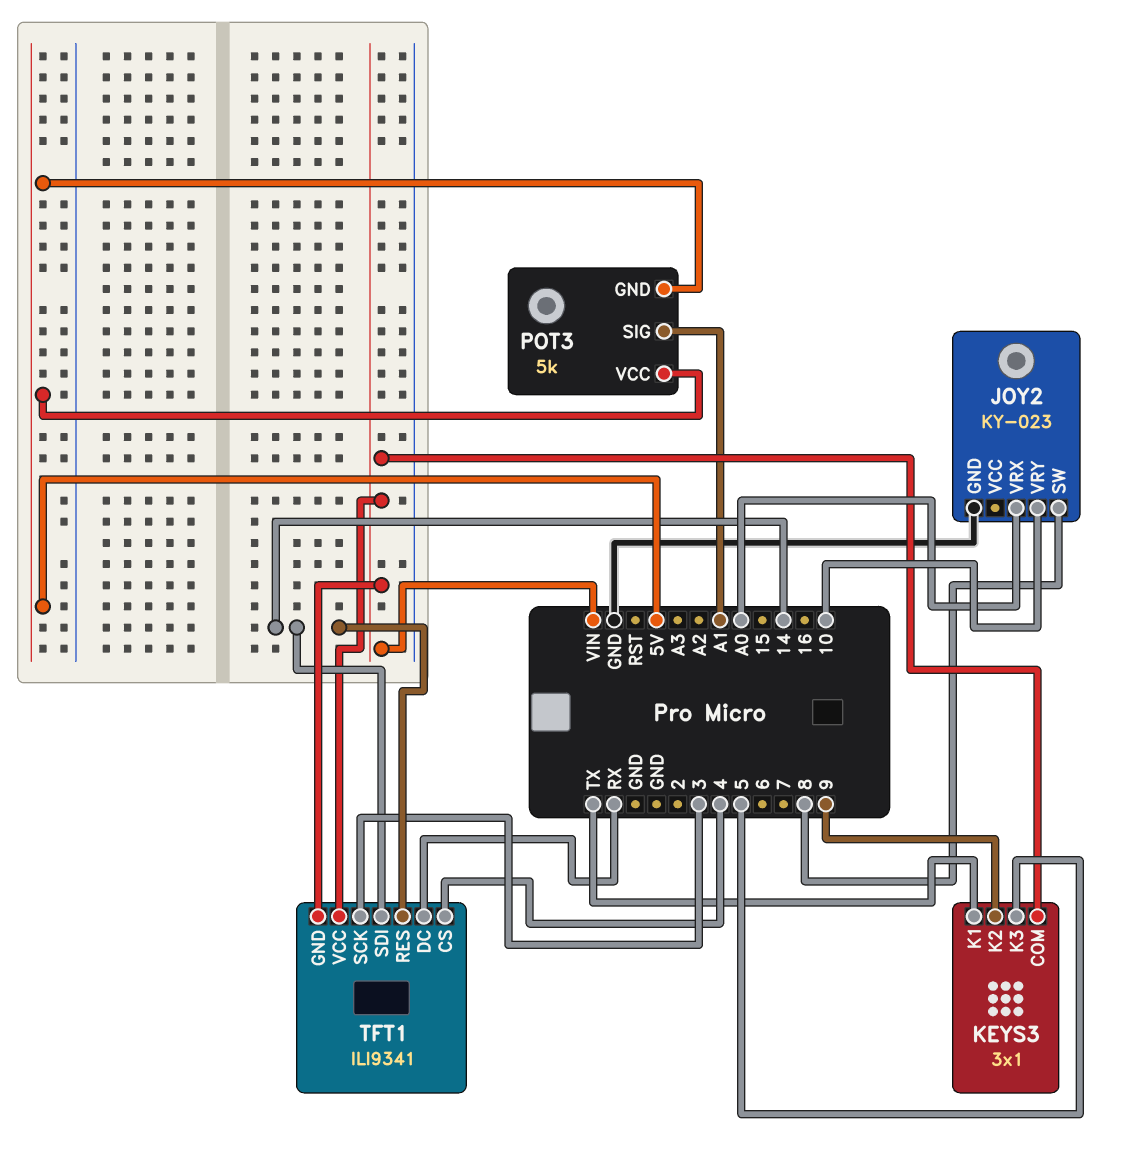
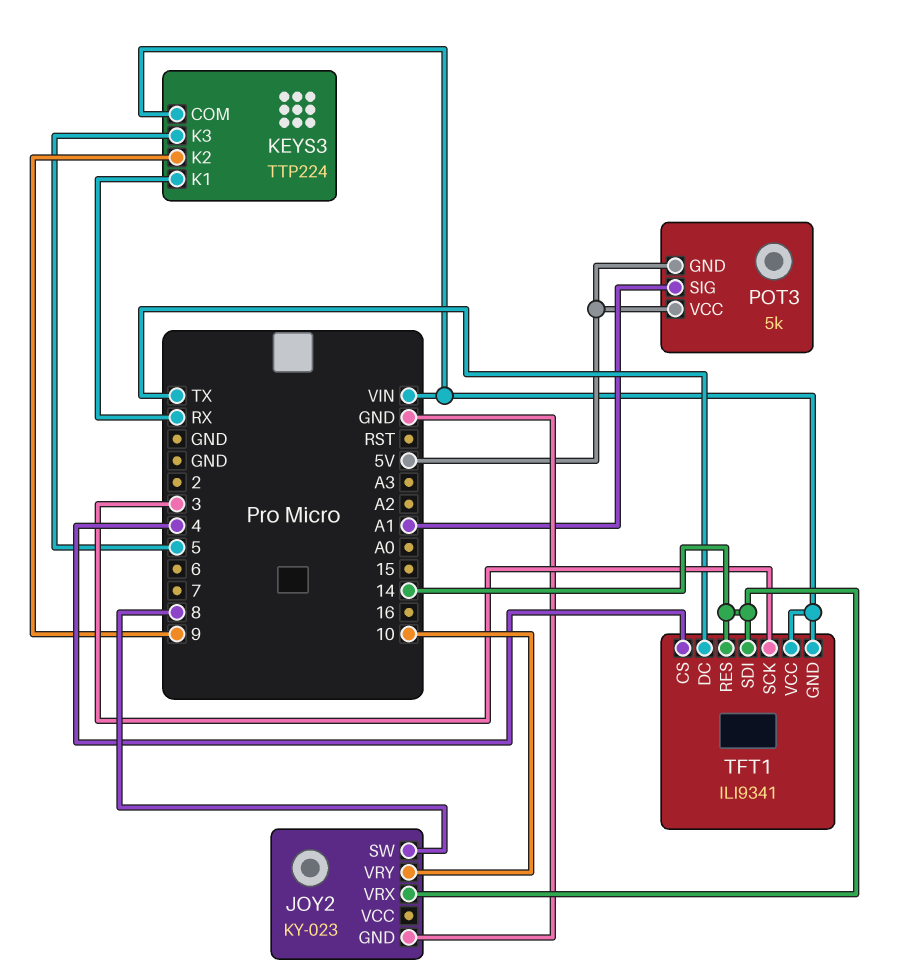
JOY2 pin VRX: A0 -> 14
KEYS3: 3x1 -> TTP224
KEYS3 pin K1: TX -> RX
TFT1 pin DC: RX -> TX

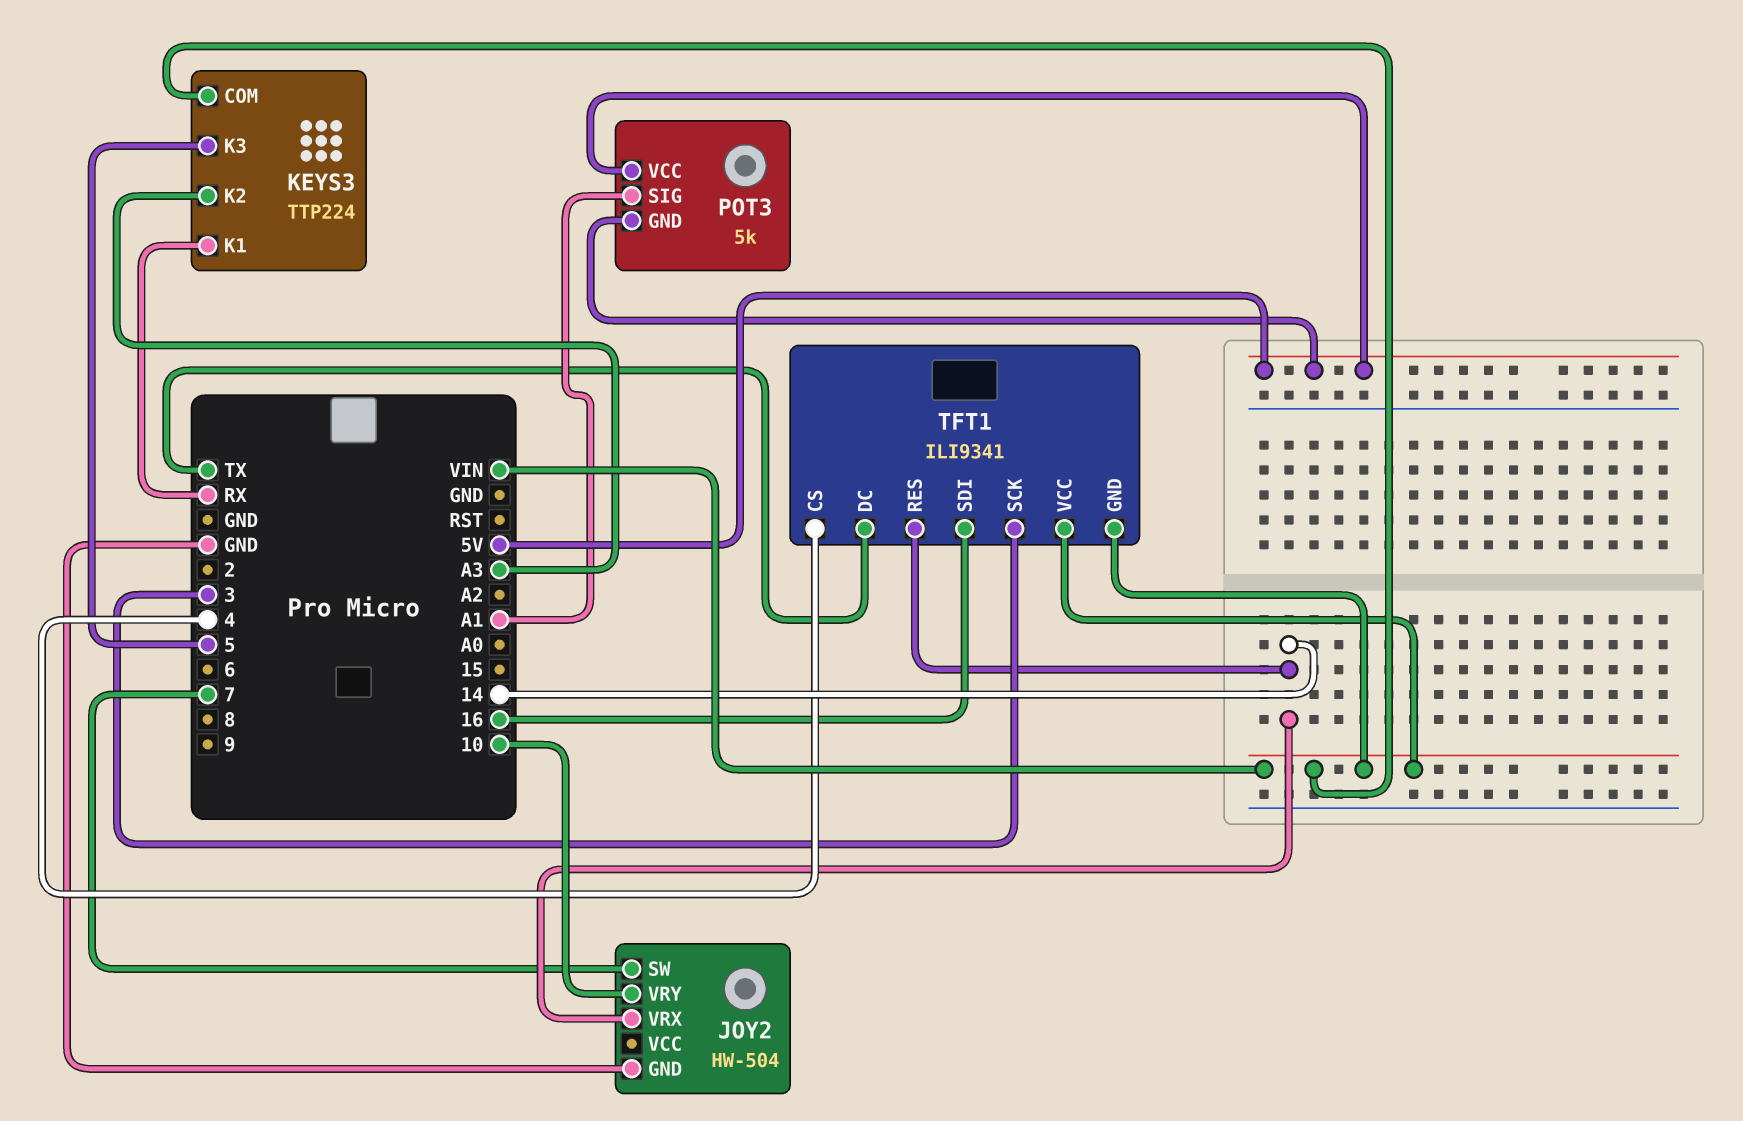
JOY2: KY-023 -> HW-504
JOY2 pin SW: 8 -> 7
KEYS3 pin K2: 9 -> A3
TFT1 pin SDI: 14 -> 16

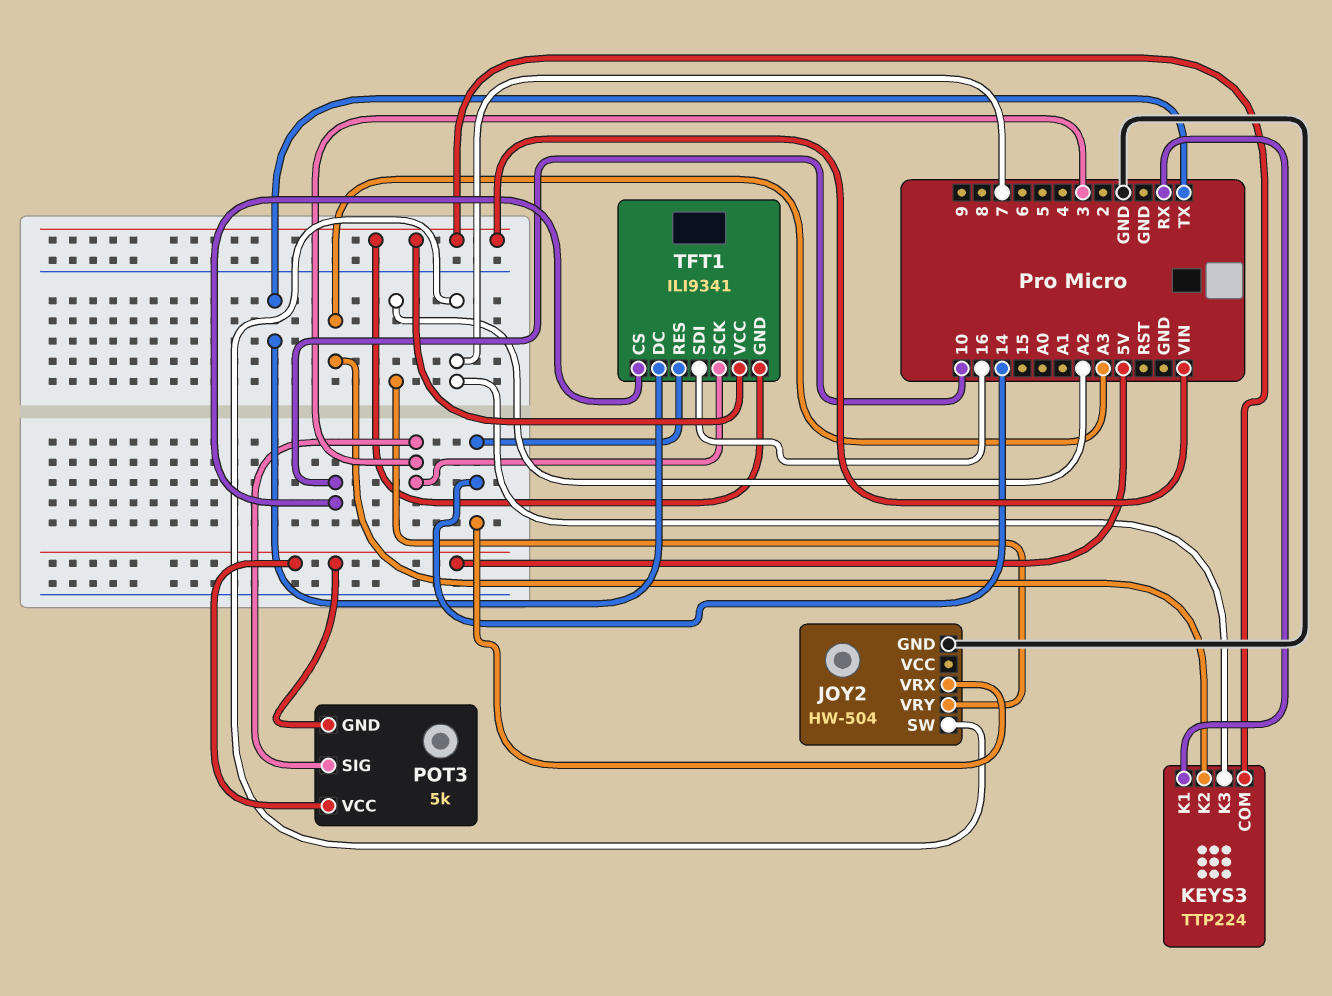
JOY2 pin VRY: 10 -> A2
KEYS3 pin K3: 5 -> 7
POT3 pin SIG: A1 -> 3
TFT1 pin CS: 4 -> 10

